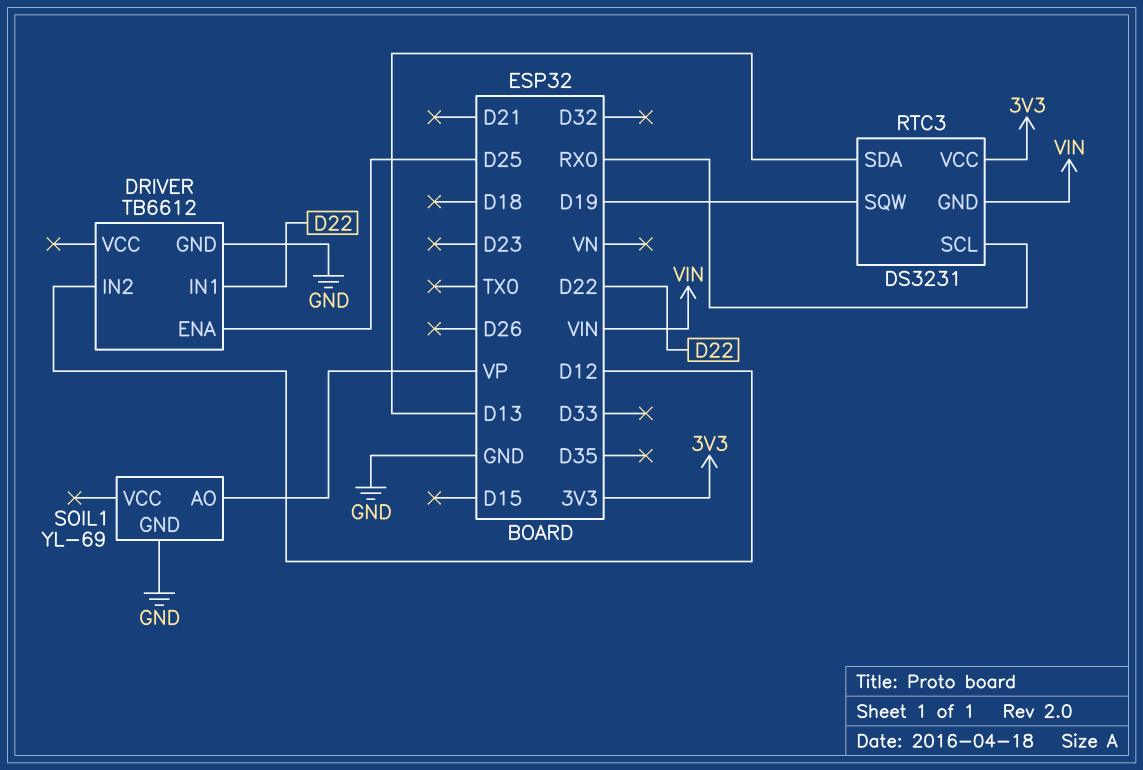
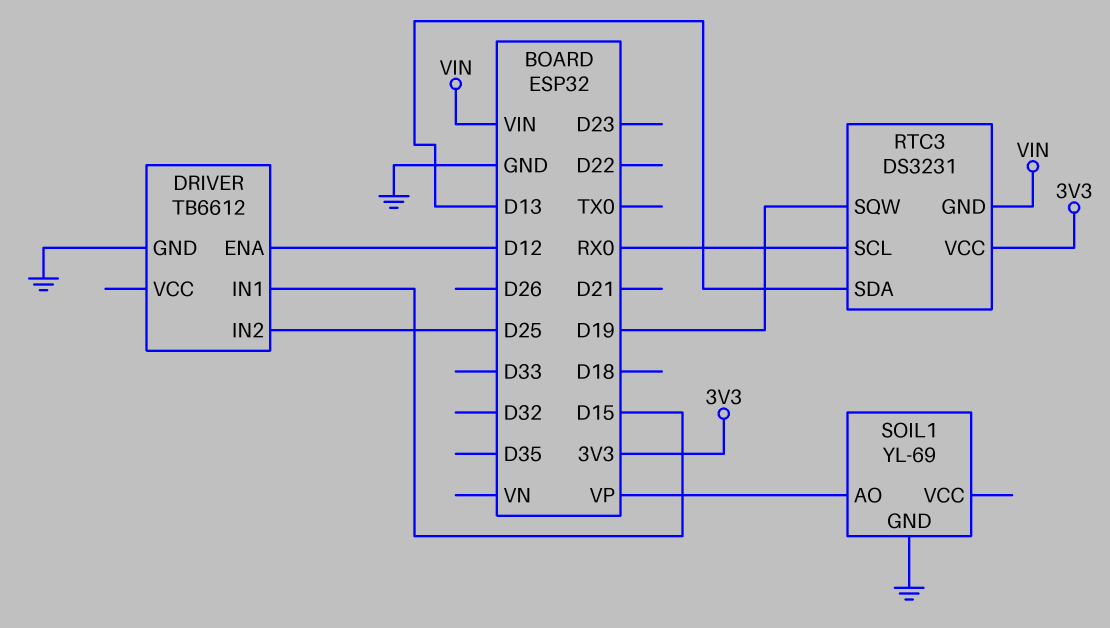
DRIVER pin ENA: D25 -> D12
DRIVER pin IN1: D22 -> D15
DRIVER pin IN2: D12 -> D25

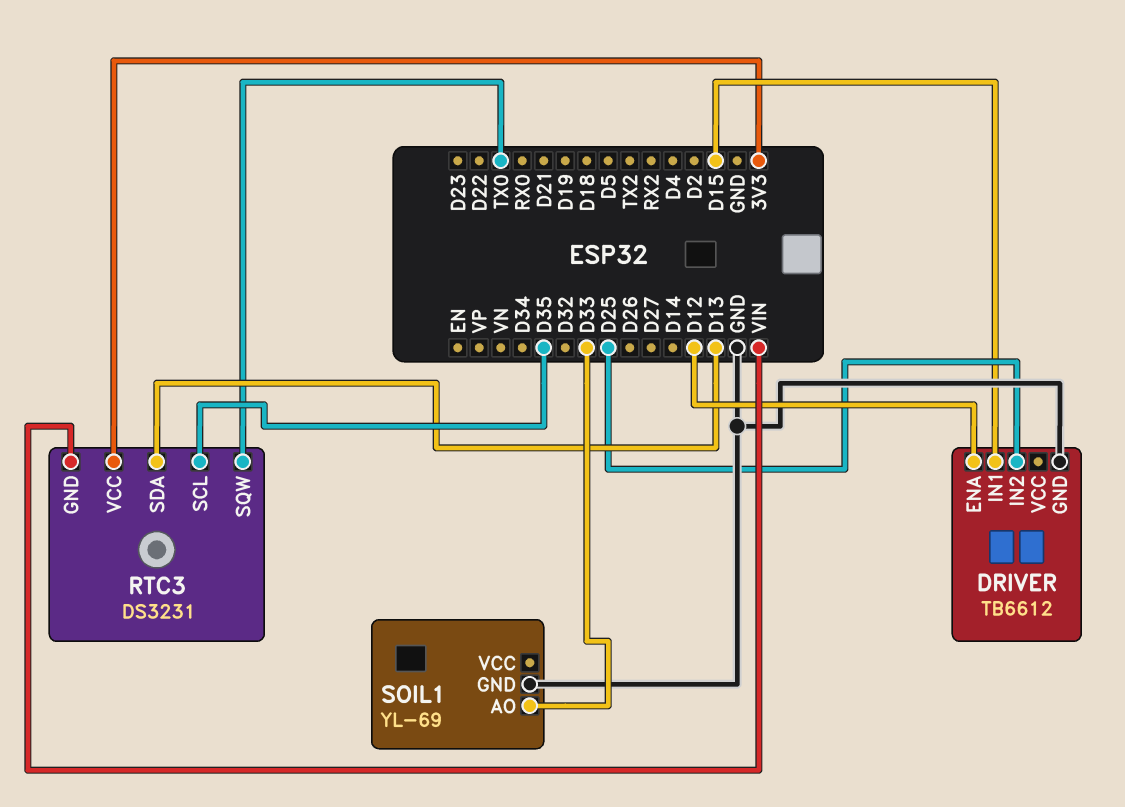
RTC3 pin SCL: RX0 -> D35
RTC3 pin SQW: D19 -> TX0
SOIL1 pin AO: VP -> D33

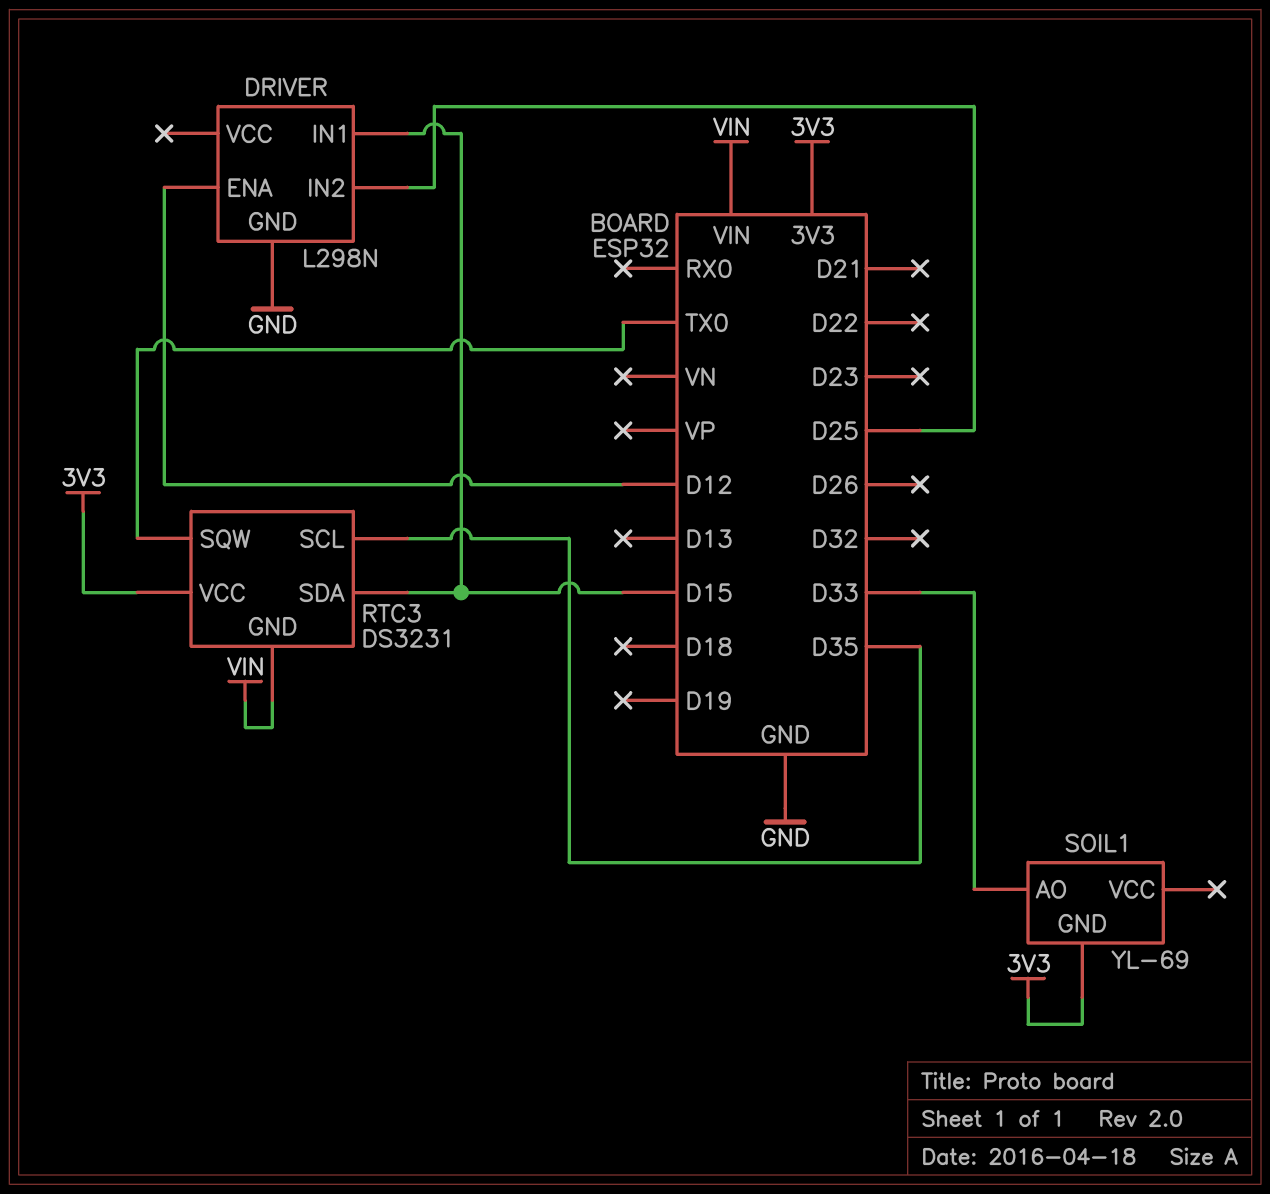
DRIVER: TB6612 -> L298N
RTC3 pin SDA: D13 -> D15
SOIL1 pin GND: GND -> 3V3

